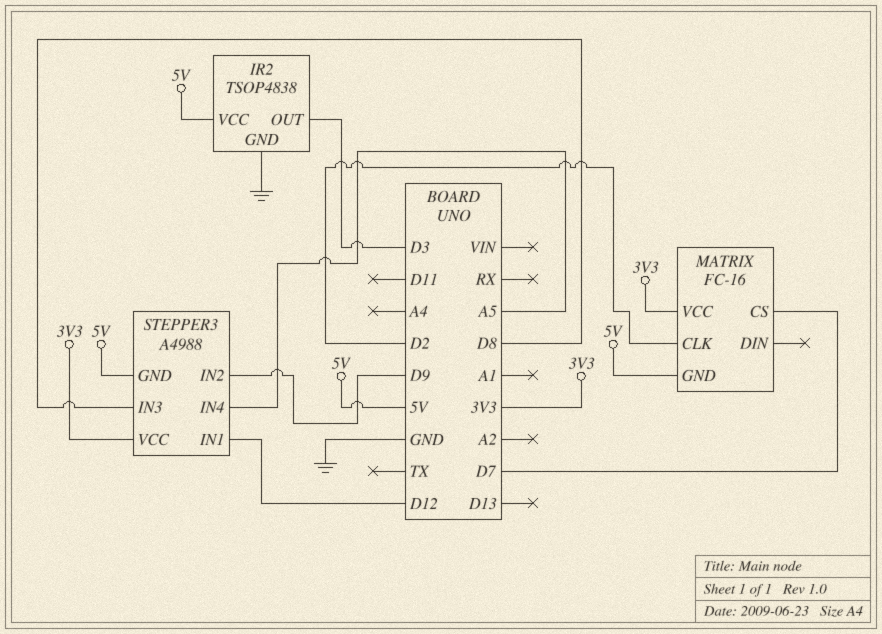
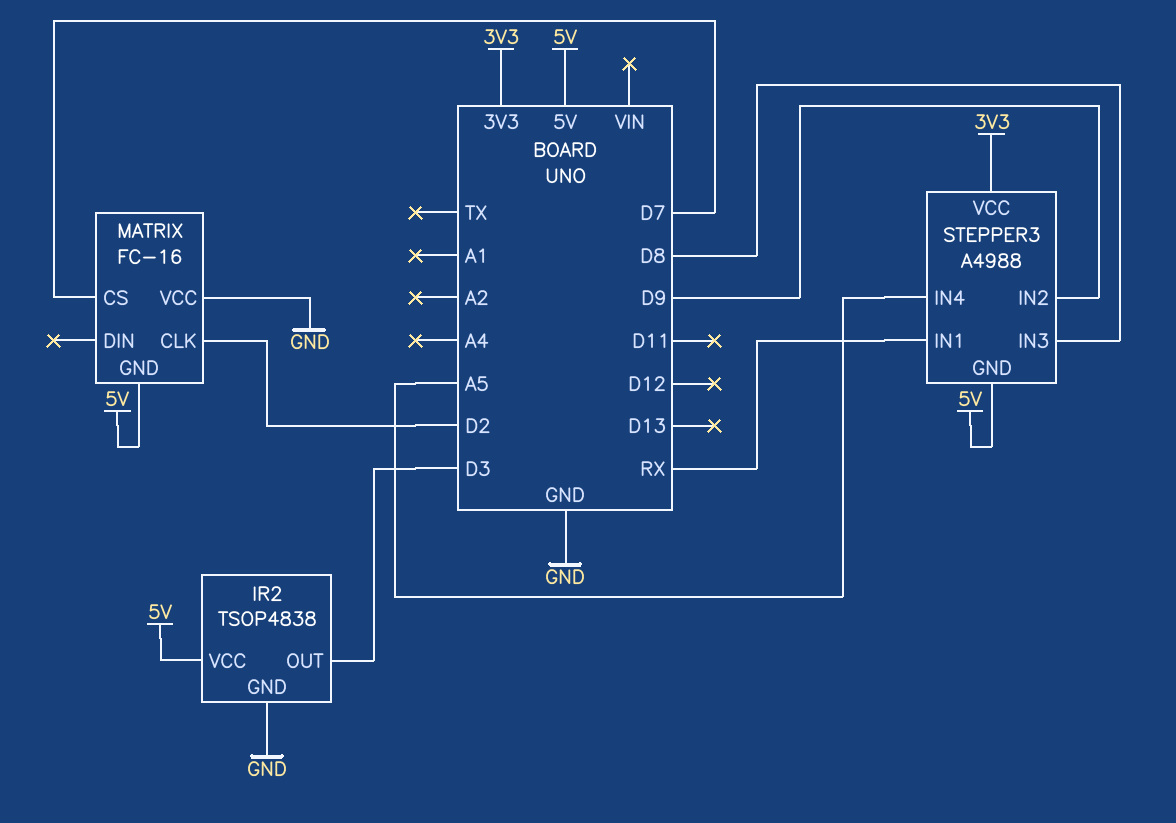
MATRIX pin VCC: 3V3 -> GND
STEPPER3 pin IN1: D12 -> RX

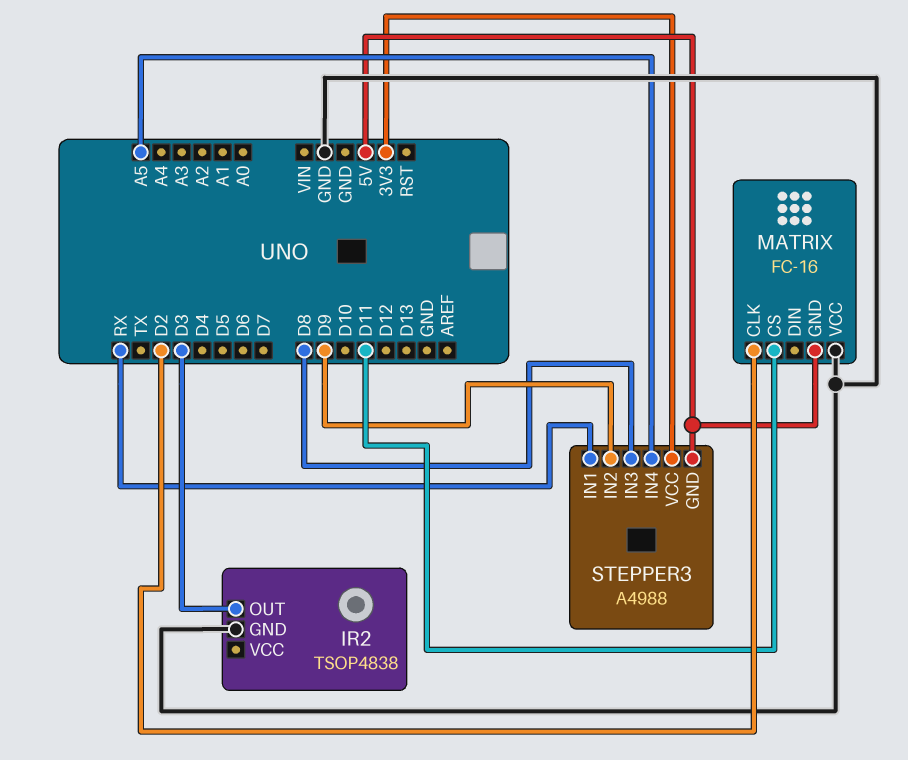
IR2 pin VCC: 5V -> none
MATRIX pin CS: D7 -> D11

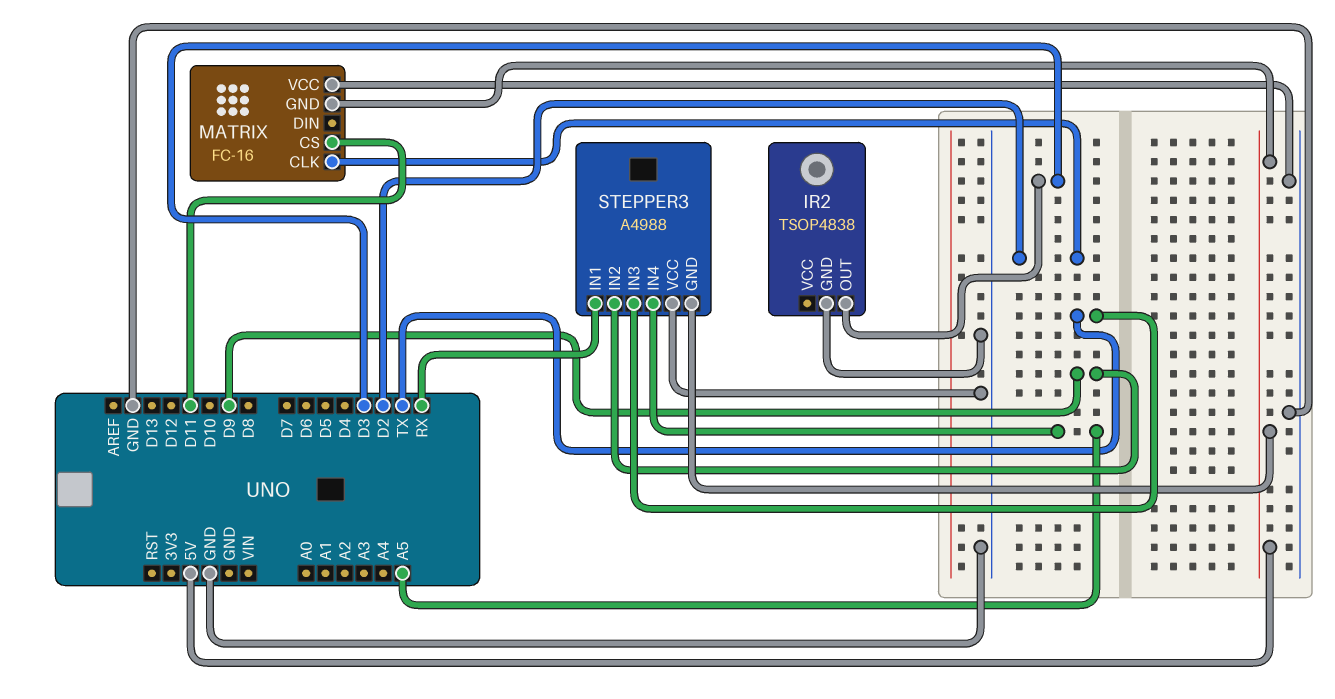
STEPPER3 pin IN3: D8 -> TX
STEPPER3 pin VCC: 3V3 -> GND

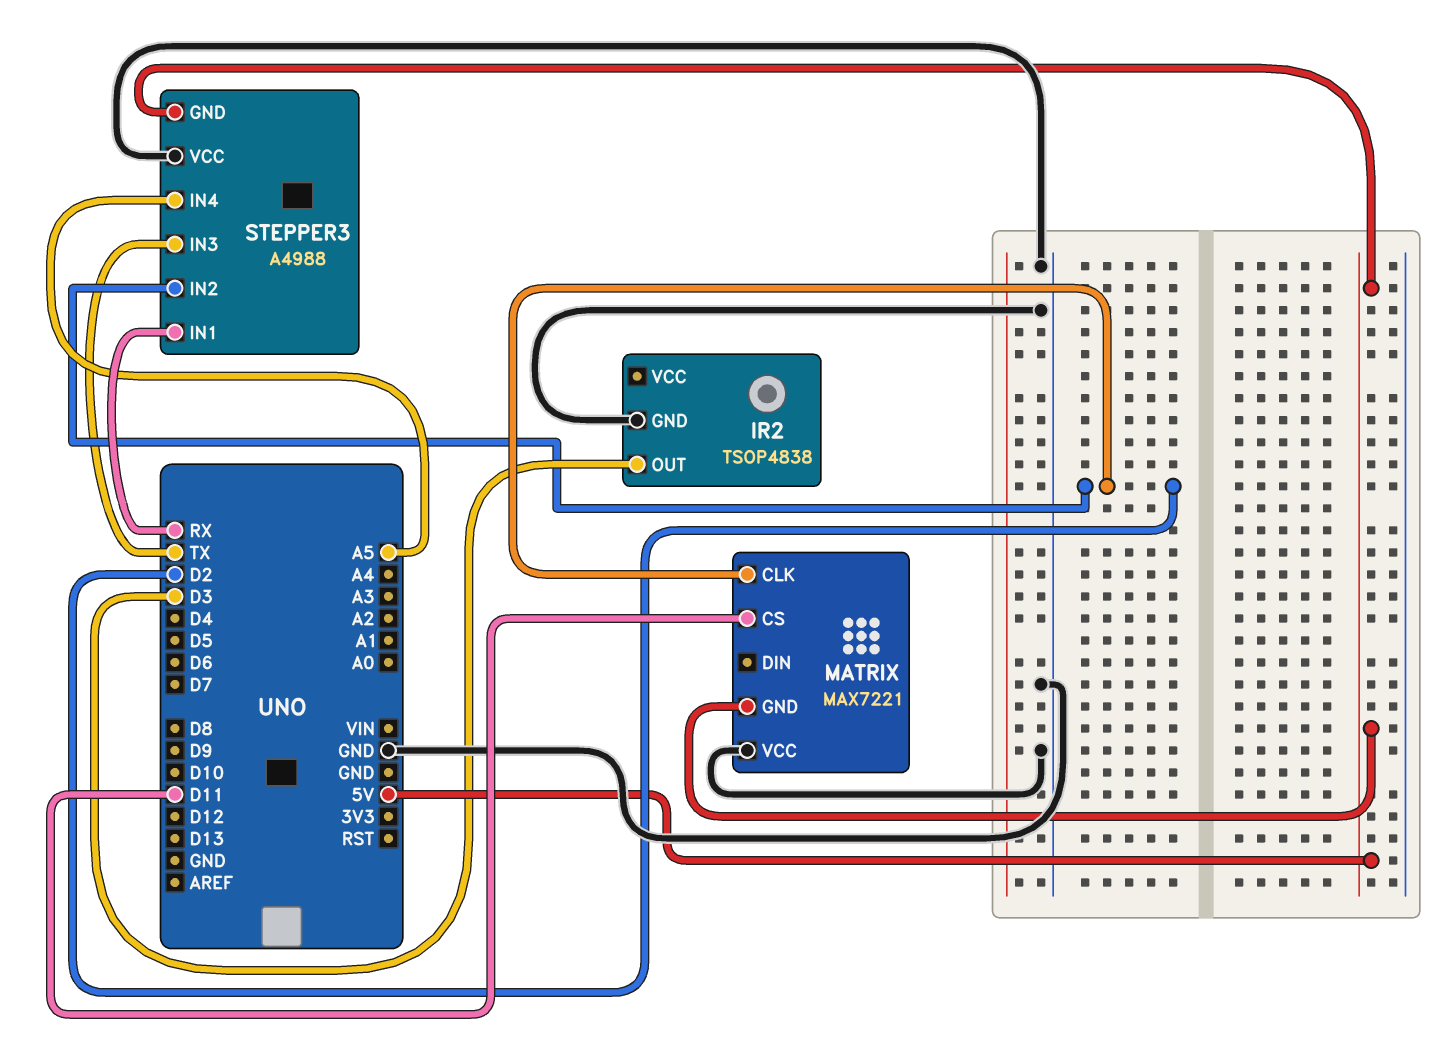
MATRIX: FC-16 -> MAX7221
STEPPER3 pin IN2: D9 -> D2

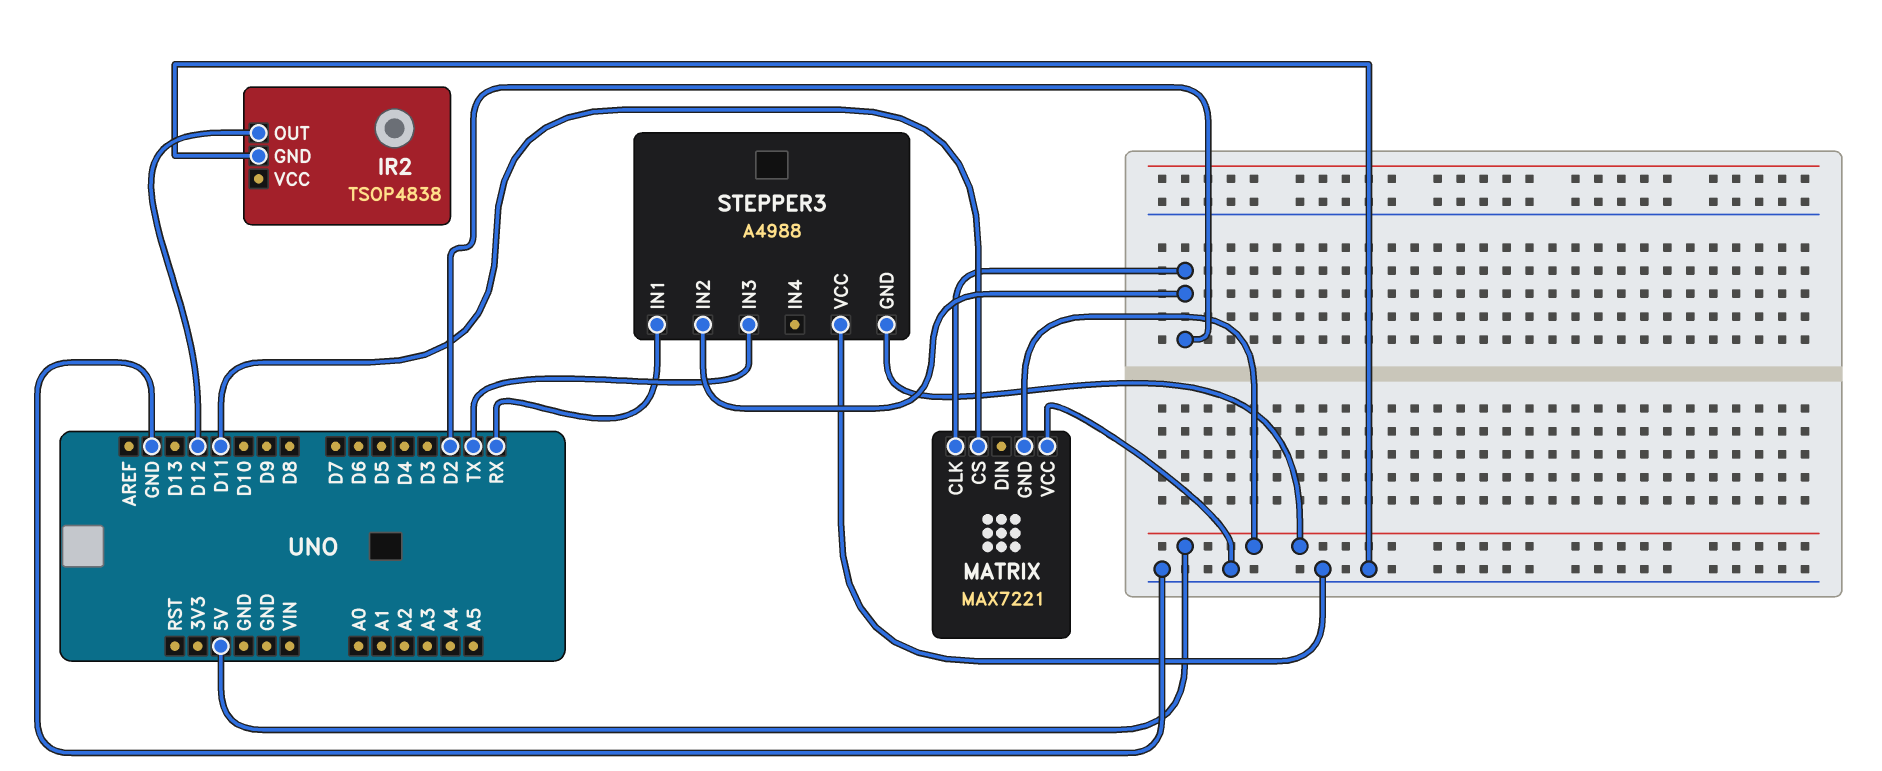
IR2 pin OUT: D3 -> D12
STEPPER3 pin IN4: A5 -> none

